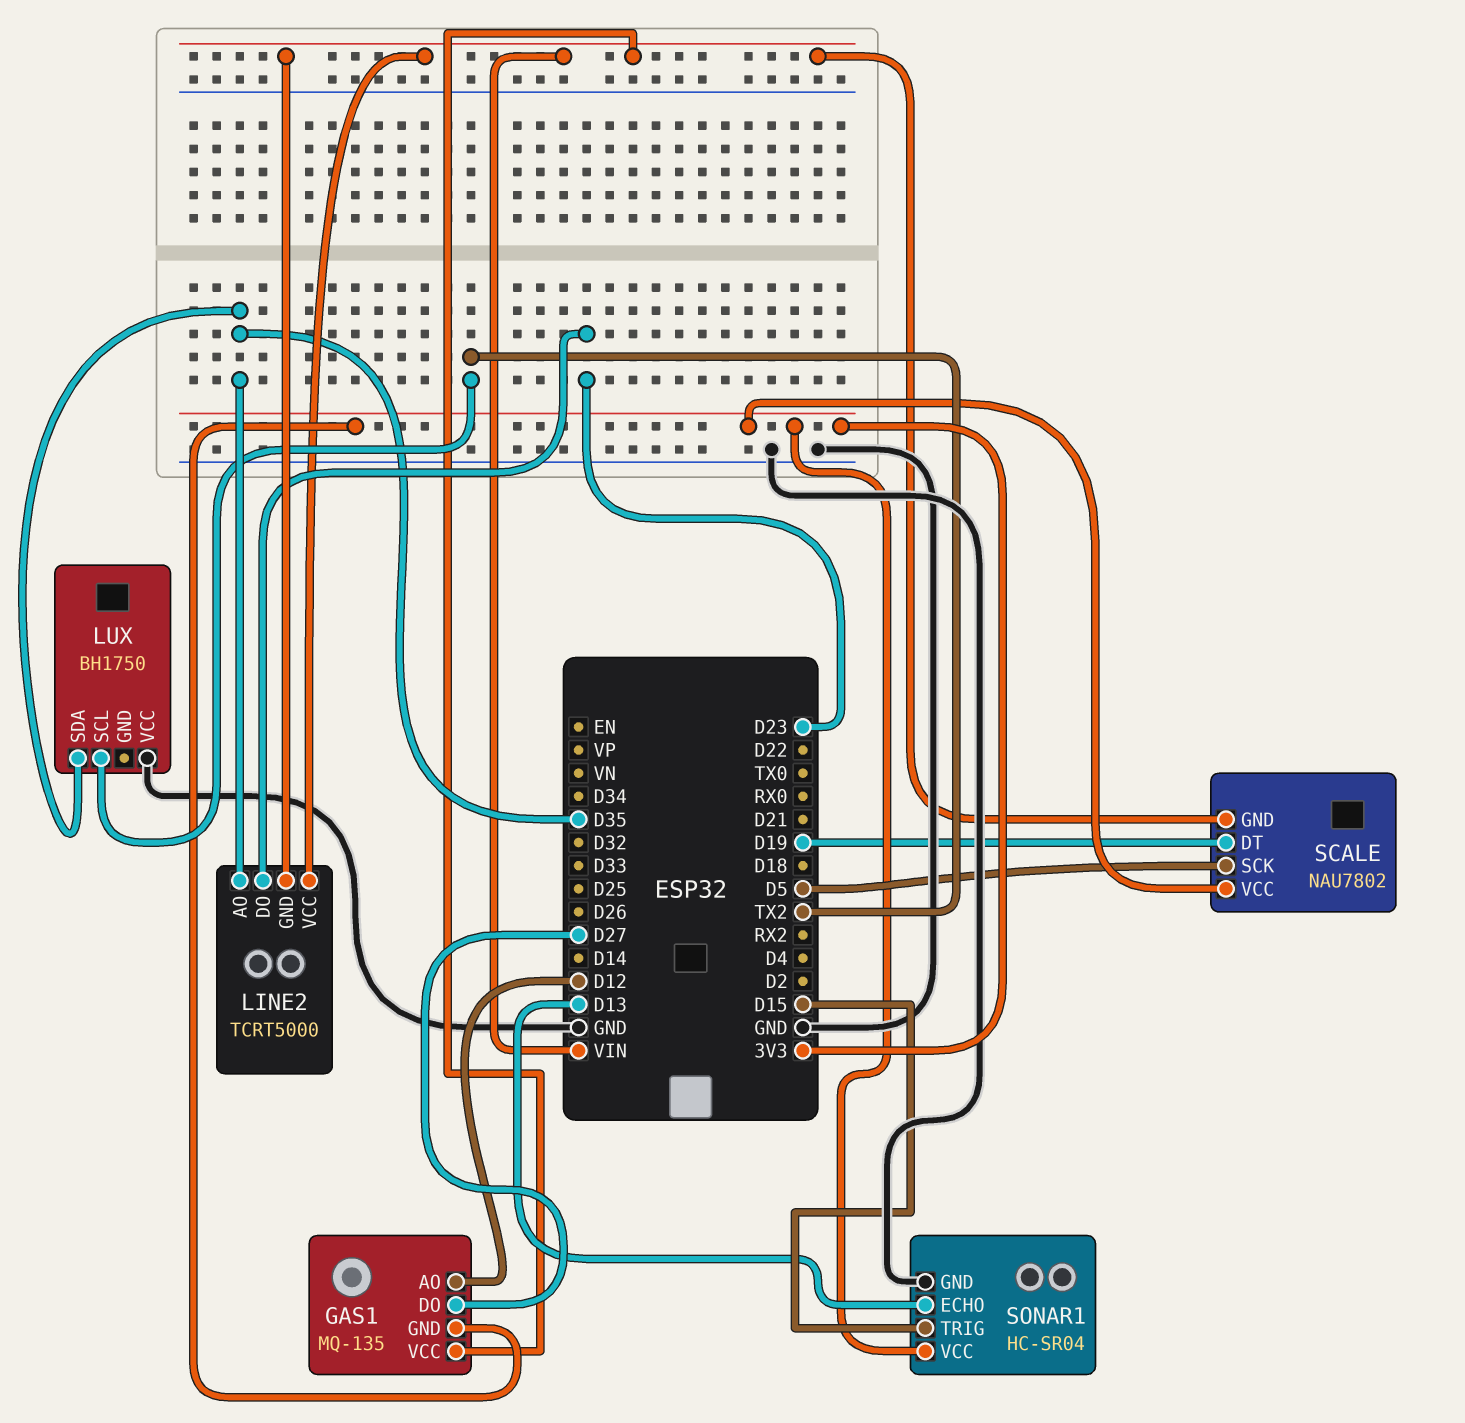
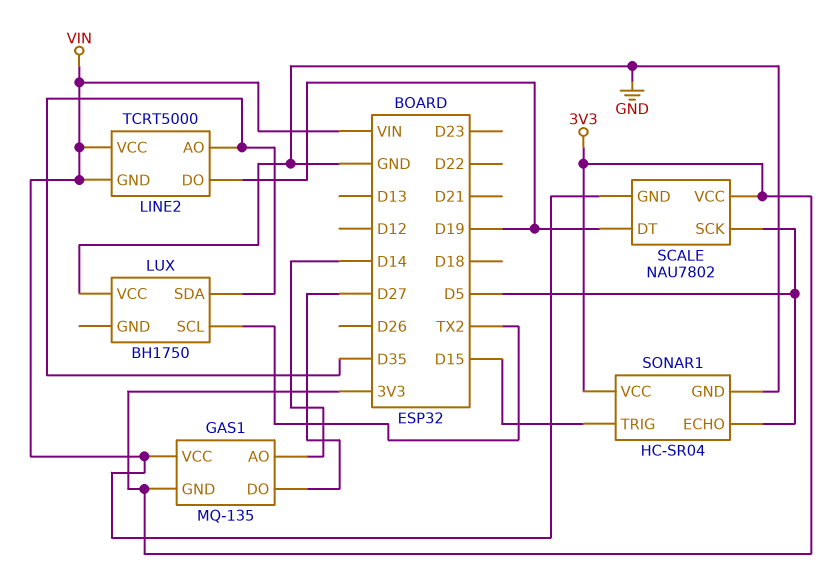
GAS1 pin AO: D12 -> D14
LINE2 pin DO: D23 -> D19
SONAR1 pin ECHO: D13 -> D5

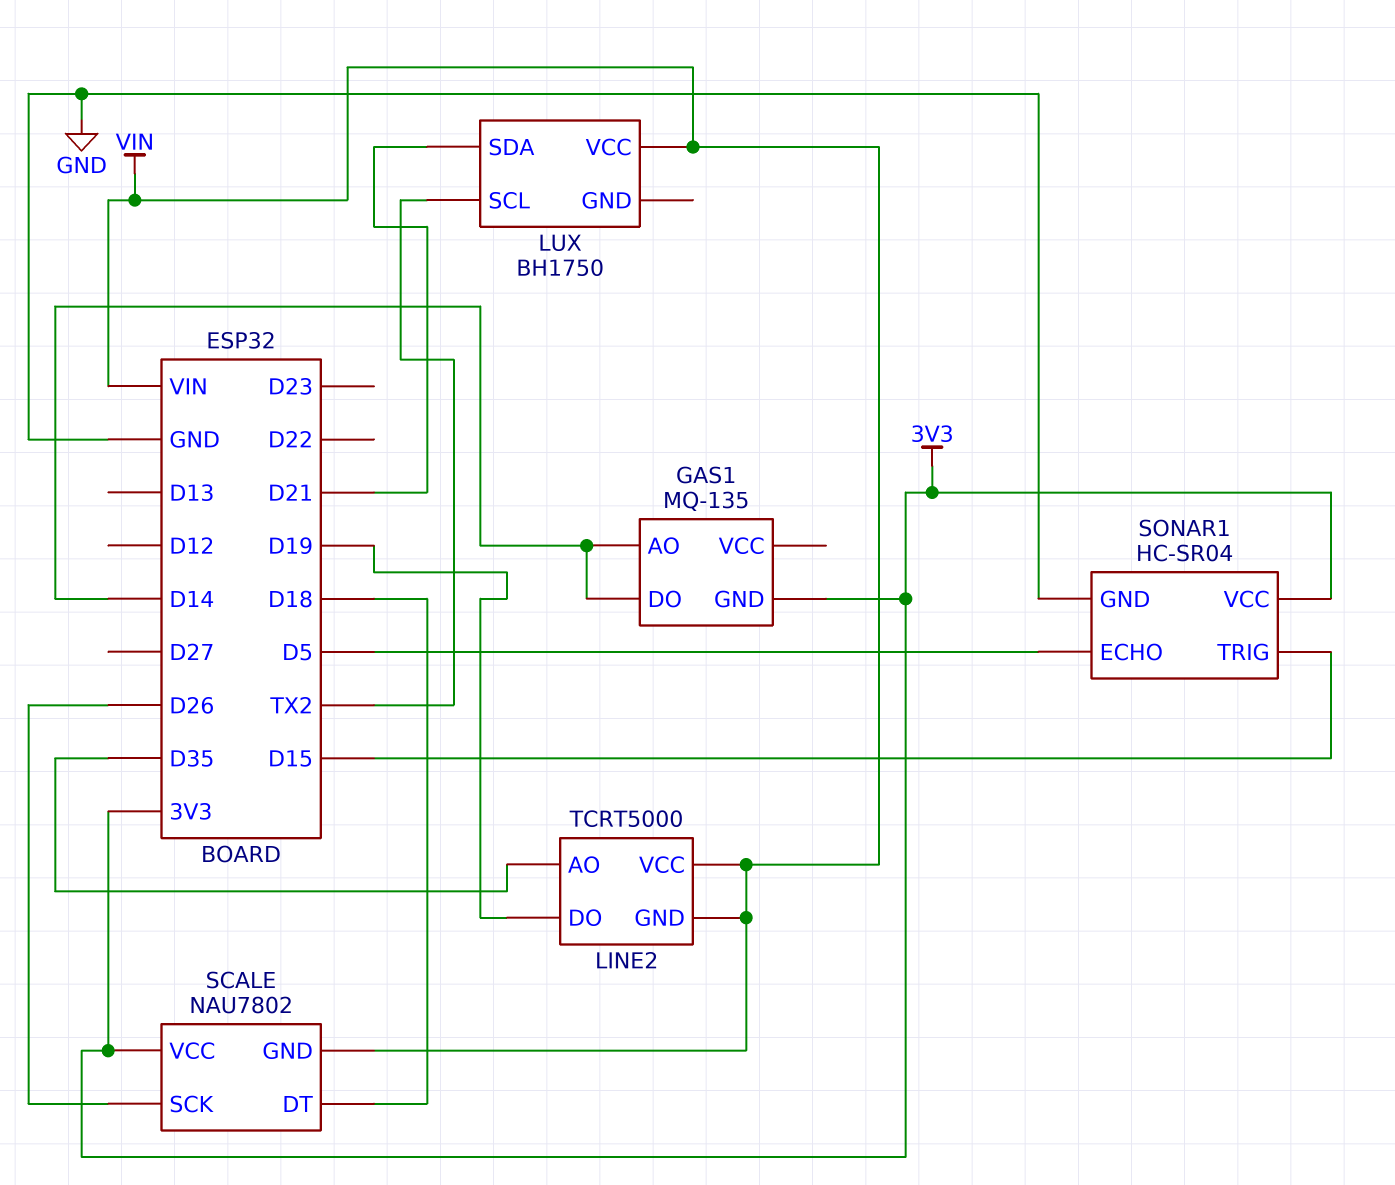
GAS1 pin DO: D27 -> D14
GAS1 pin VCC: VIN -> none
LUX pin SDA: D35 -> D21
LUX pin VCC: GND -> VIN
SCALE pin DT: D19 -> D18
SCALE pin SCK: D5 -> D26

